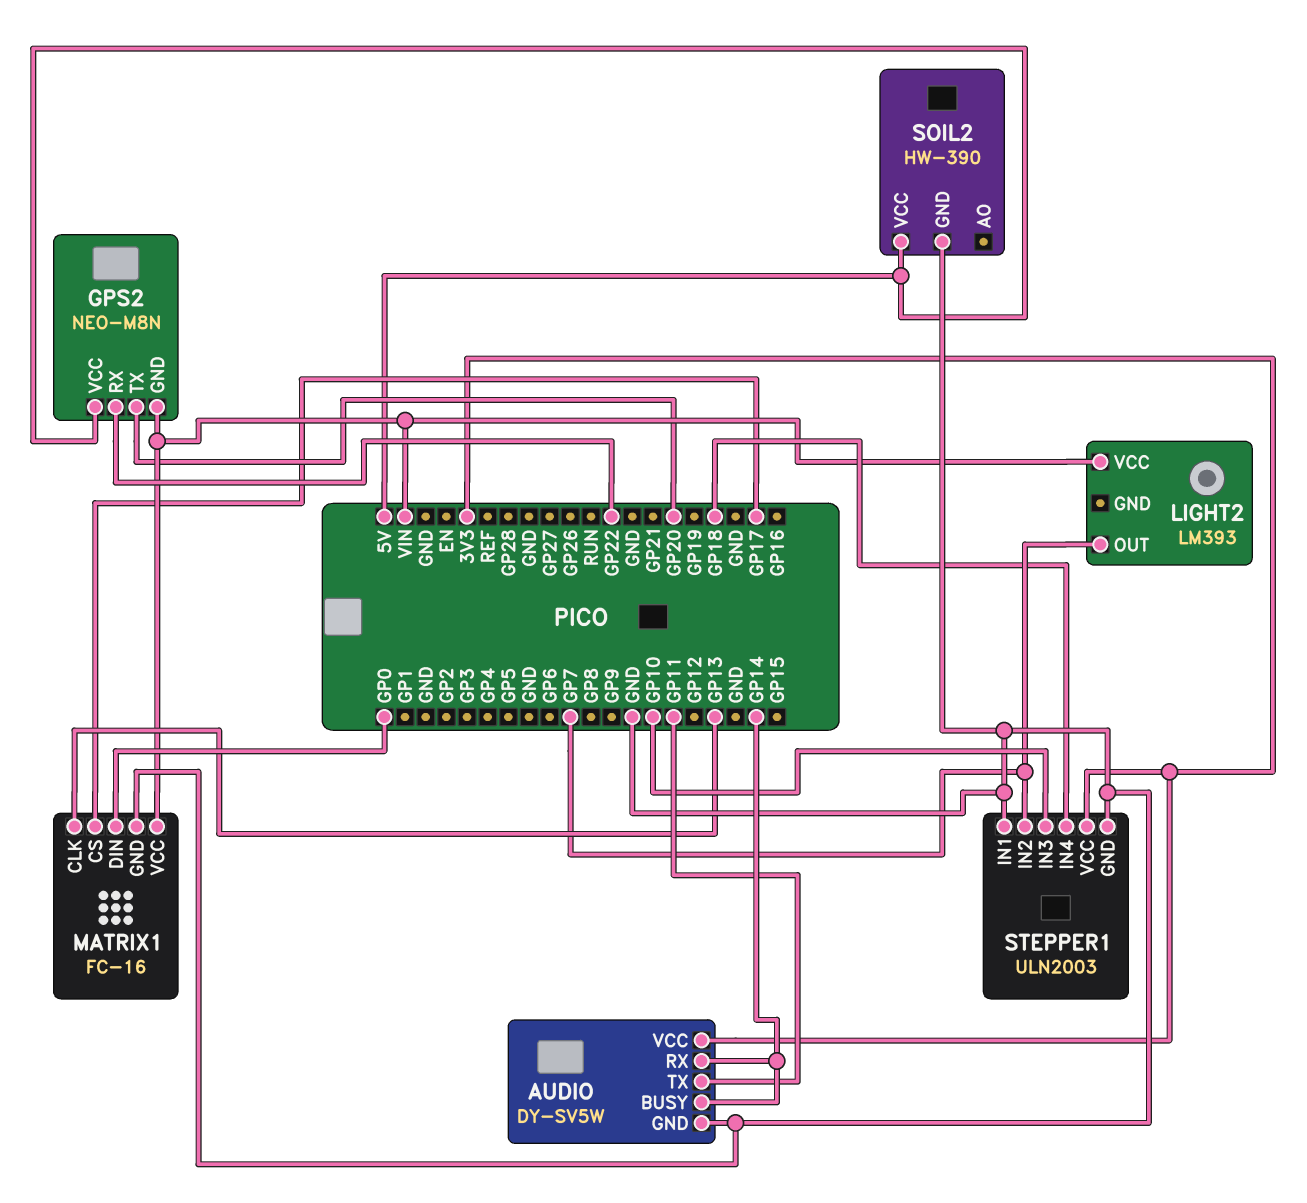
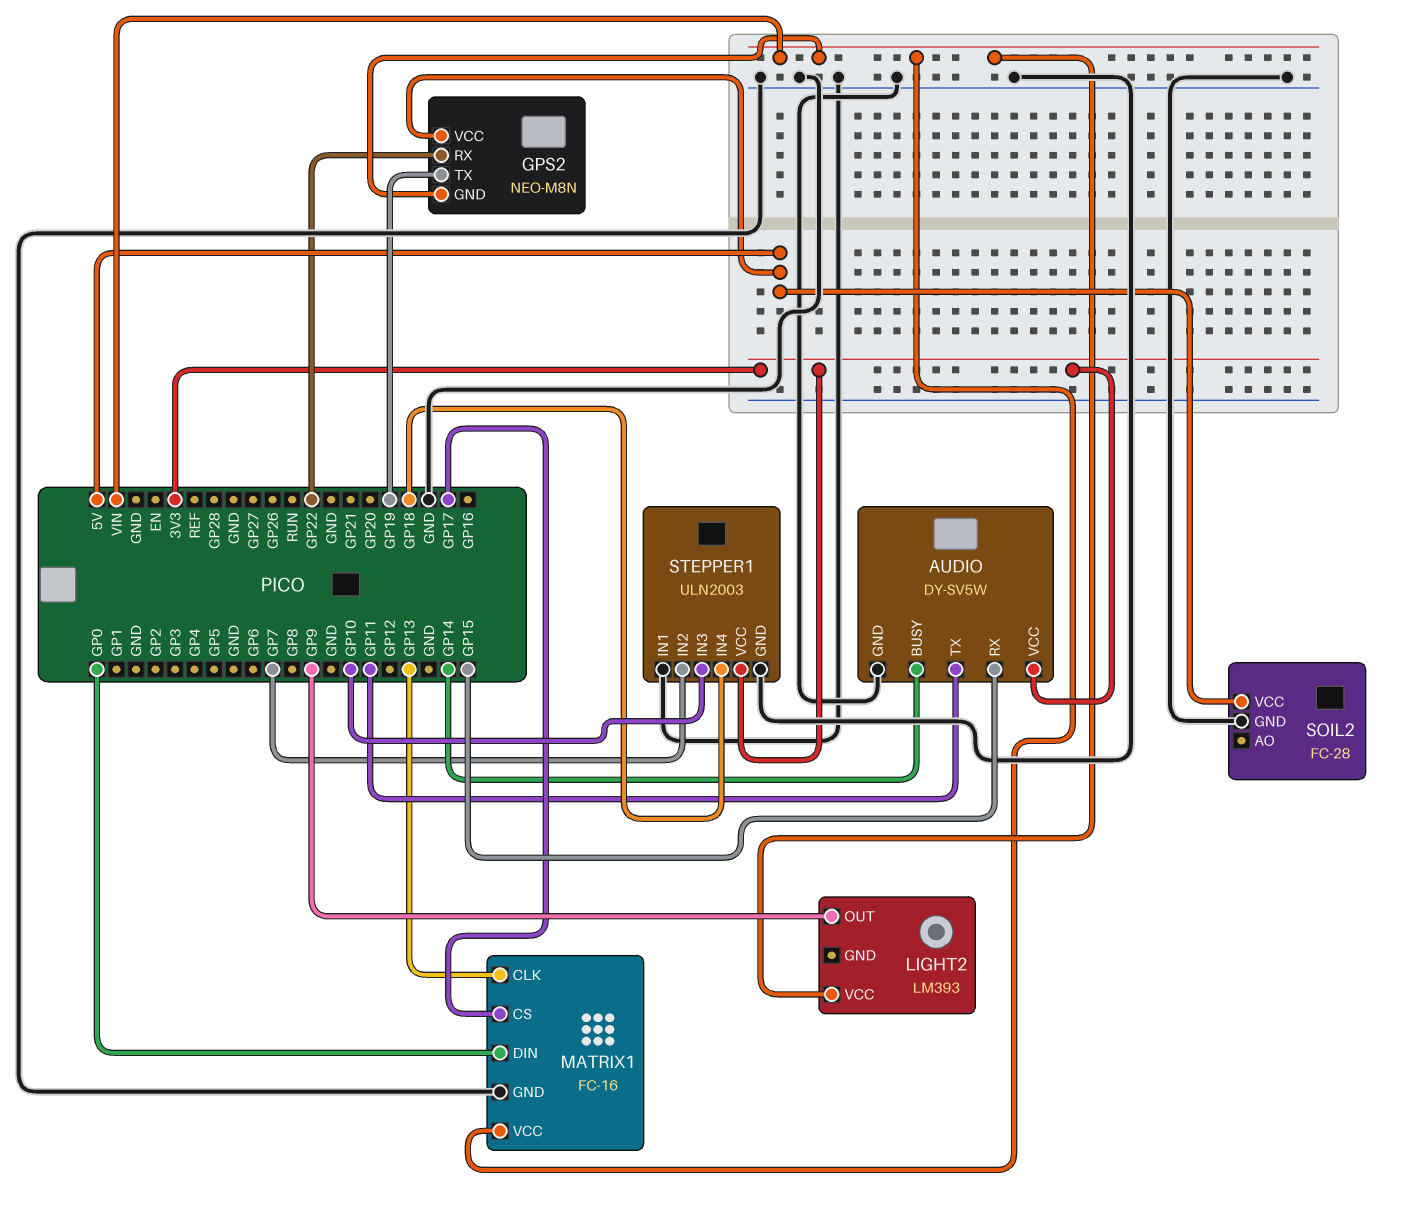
AUDIO pin RX: GP14 -> GP15
GPS2 pin TX: GP20 -> GP19
LIGHT2 pin OUT: GP7 -> GP9
SOIL2: HW-390 -> FC-28

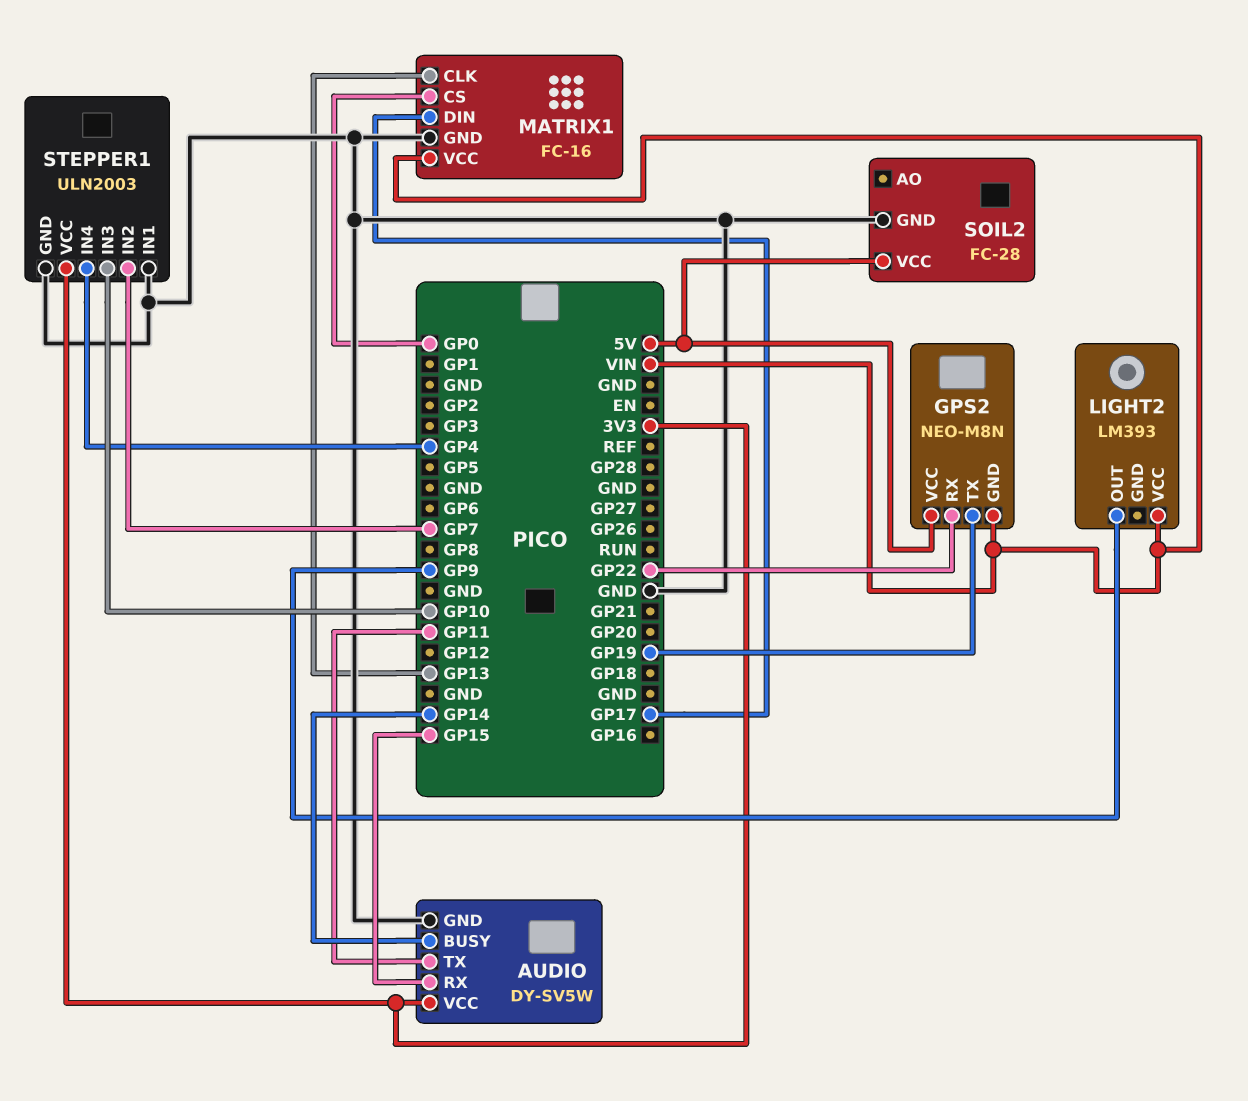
MATRIX1 pin CS: GP17 -> GP0
MATRIX1 pin DIN: GP0 -> GP17
STEPPER1 pin IN4: GP18 -> GP4

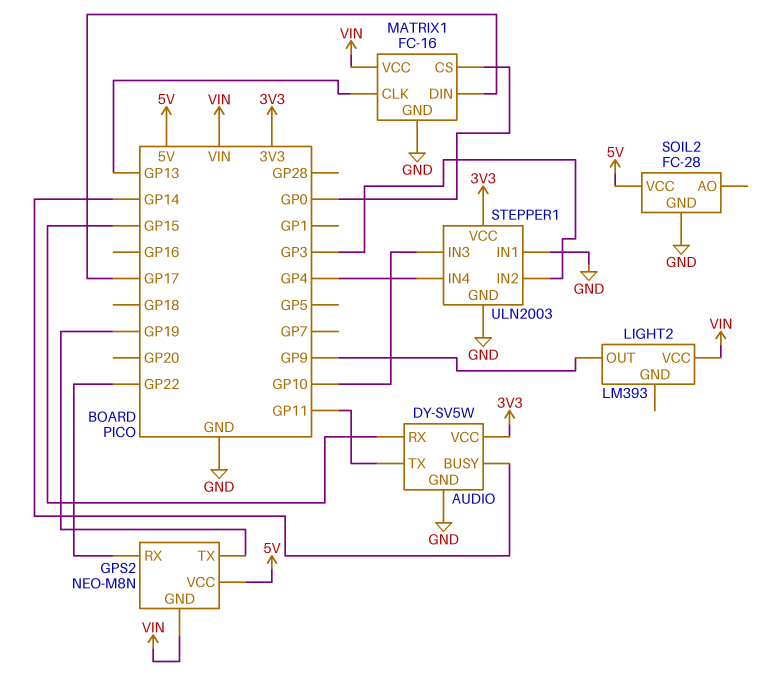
STEPPER1 pin IN2: GP7 -> GP3

